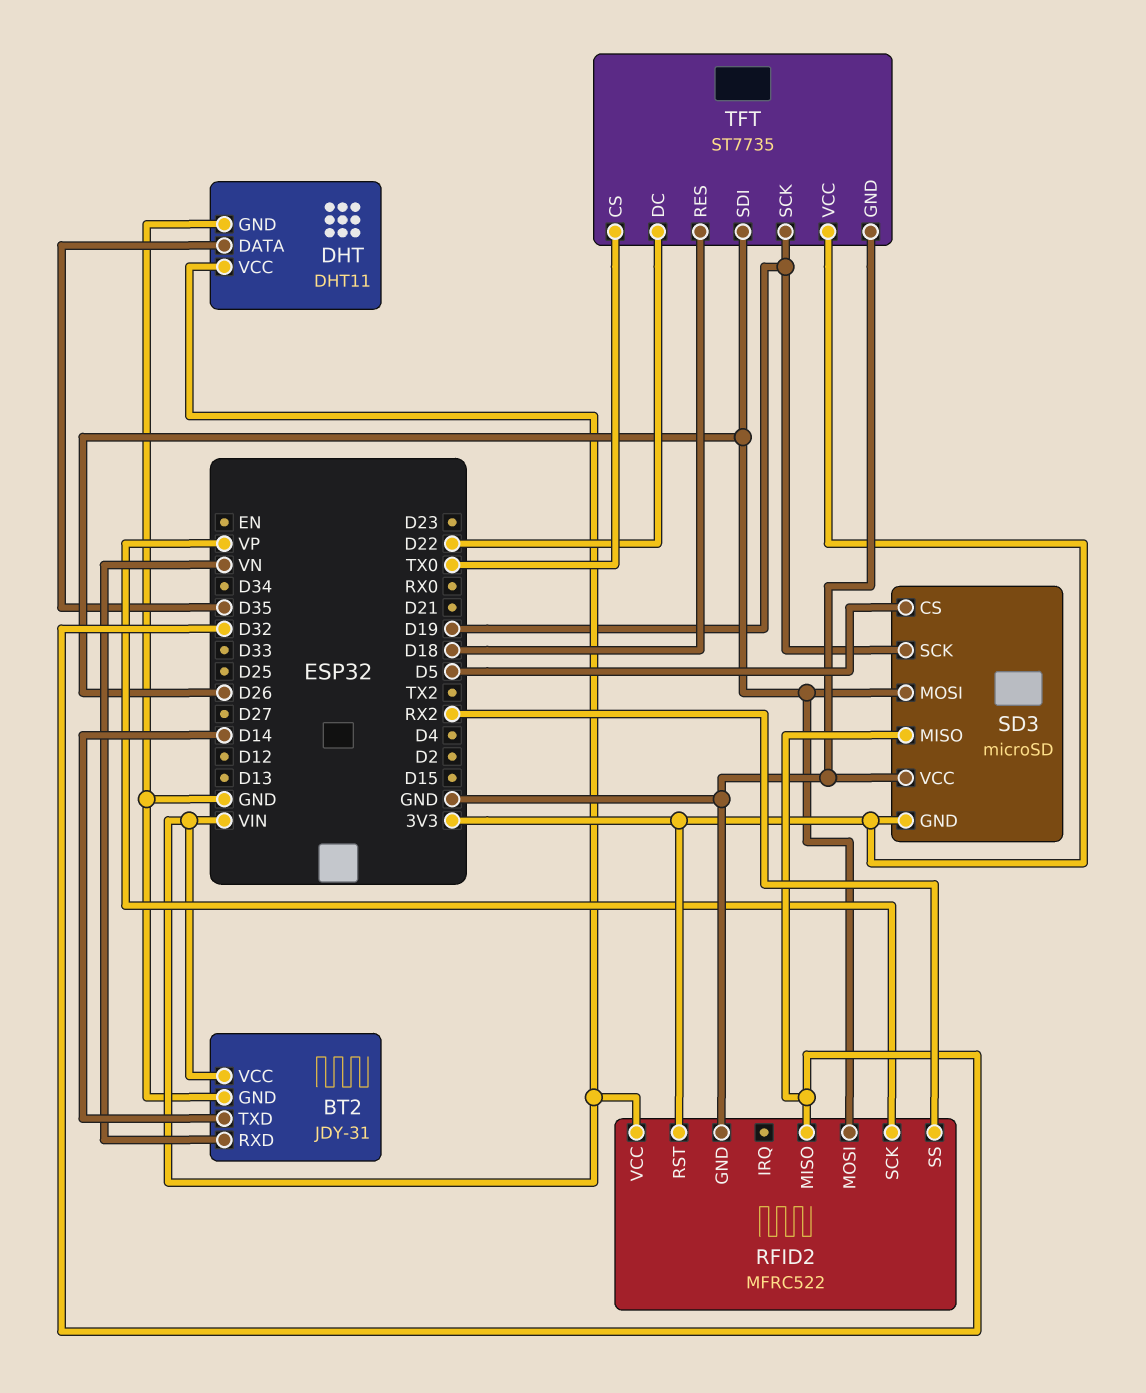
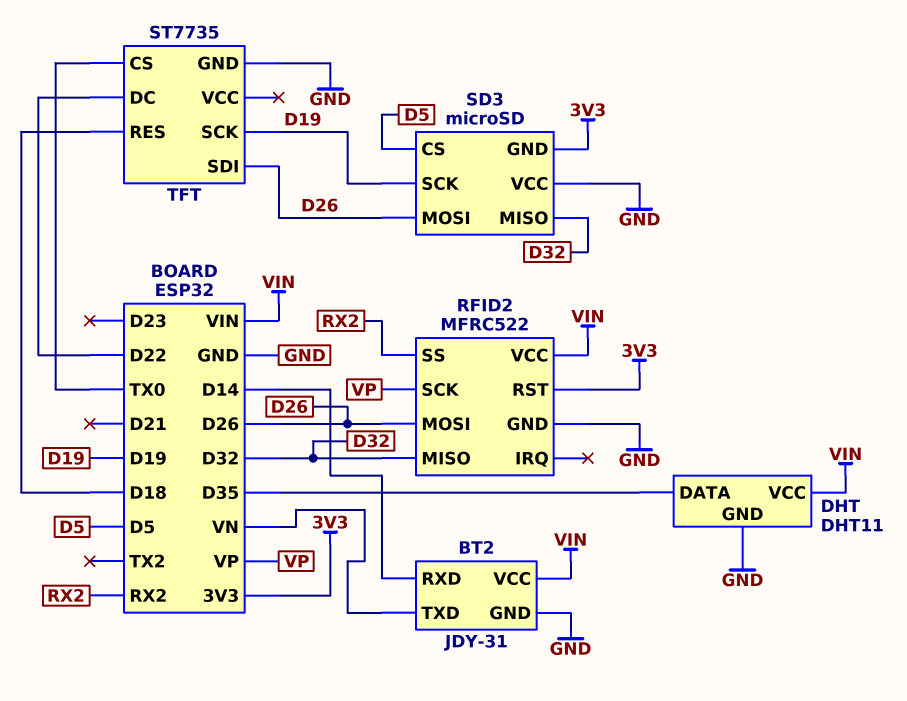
BT2 pin RXD: VN -> D14
BT2 pin TXD: D14 -> VN
TFT pin VCC: 3V3 -> none

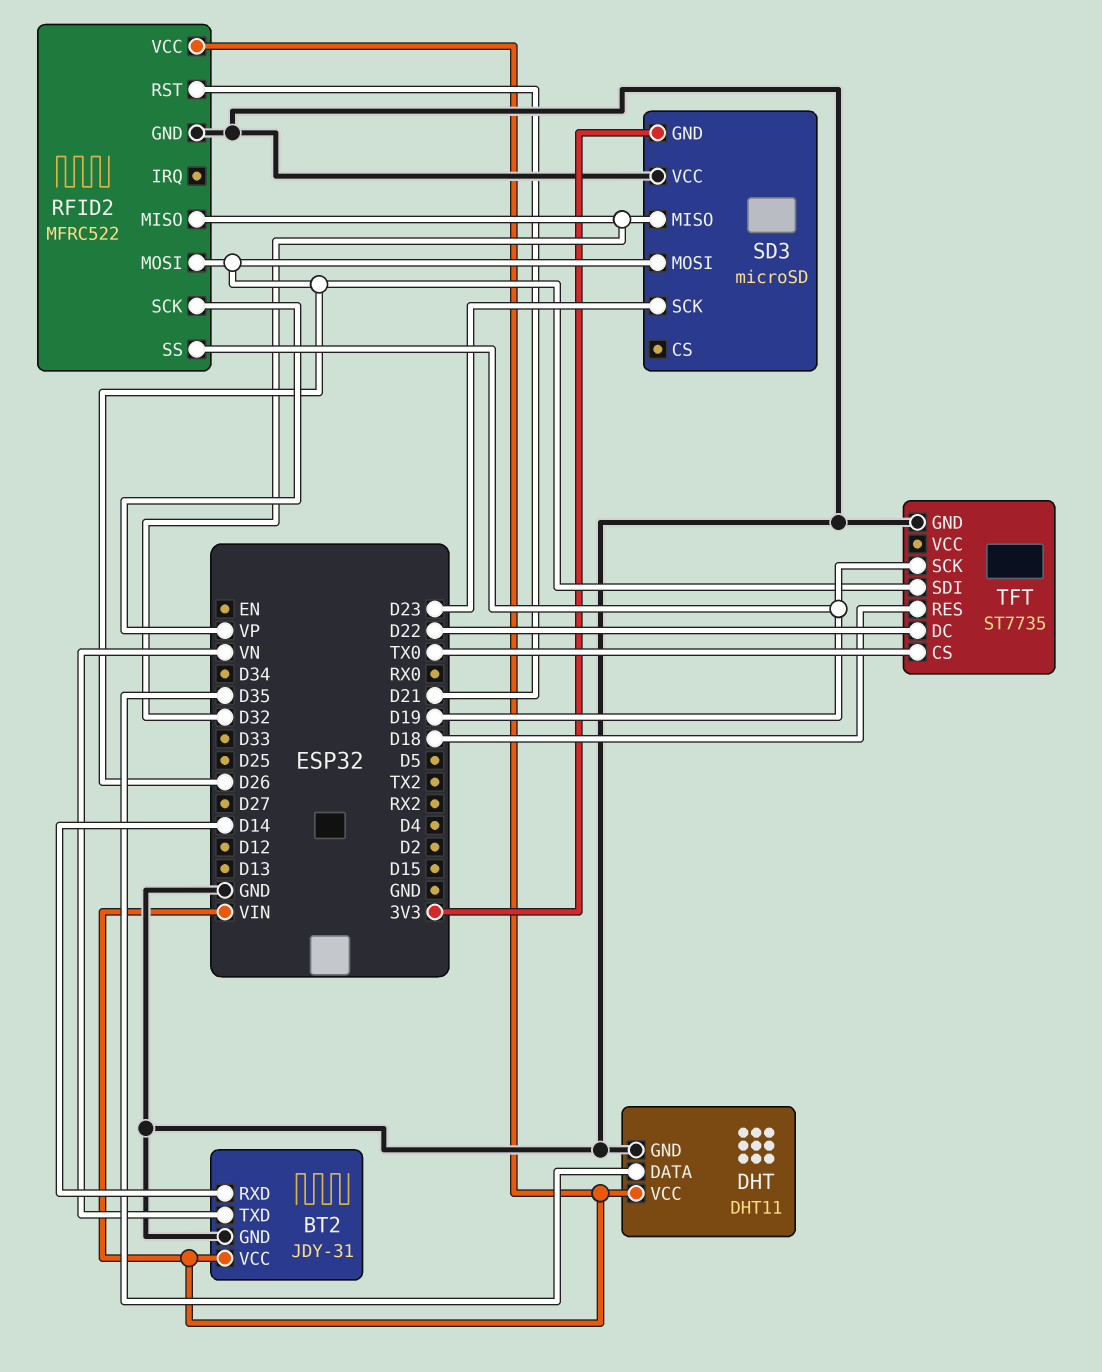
RFID2 pin RST: 3V3 -> D21
RFID2 pin SS: RX2 -> D19
SD3 pin CS: D5 -> none
SD3 pin SCK: D19 -> D23

